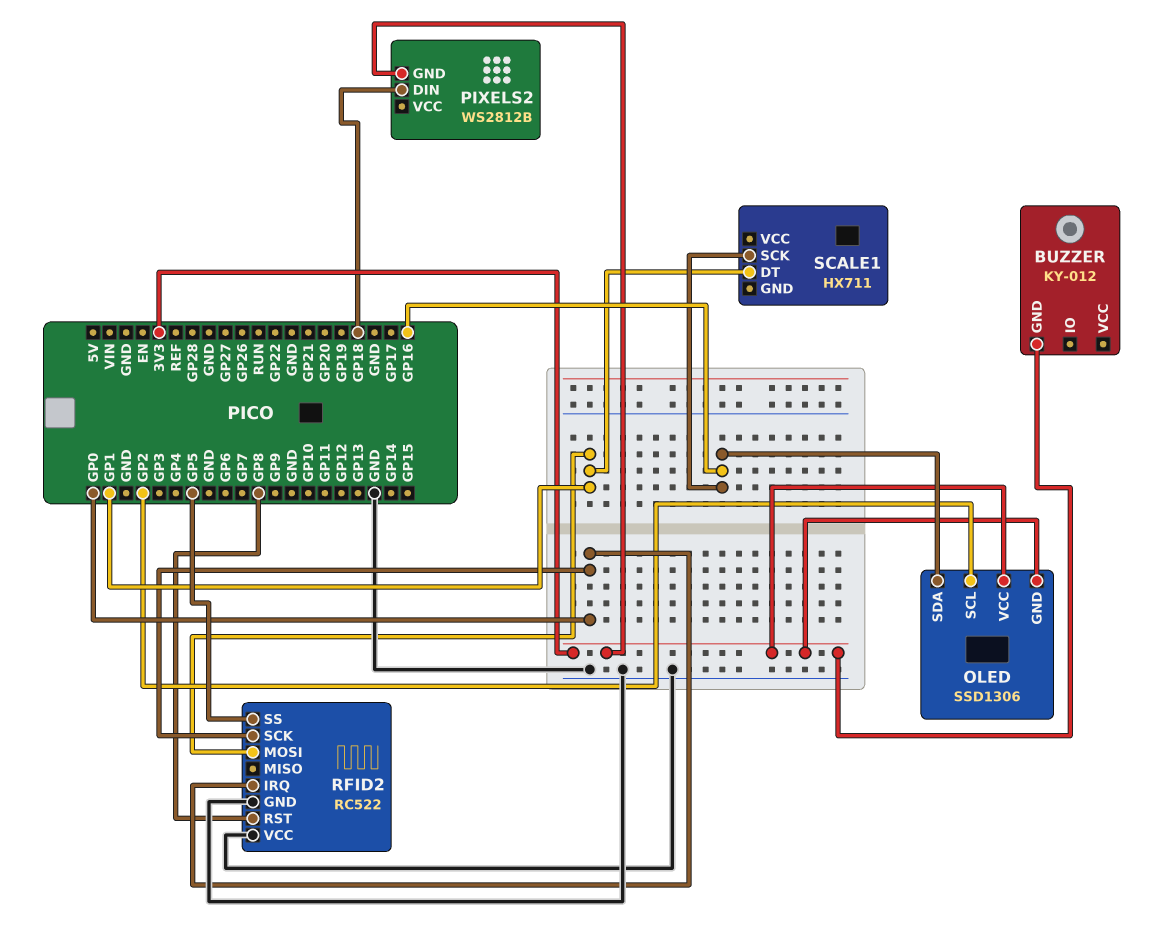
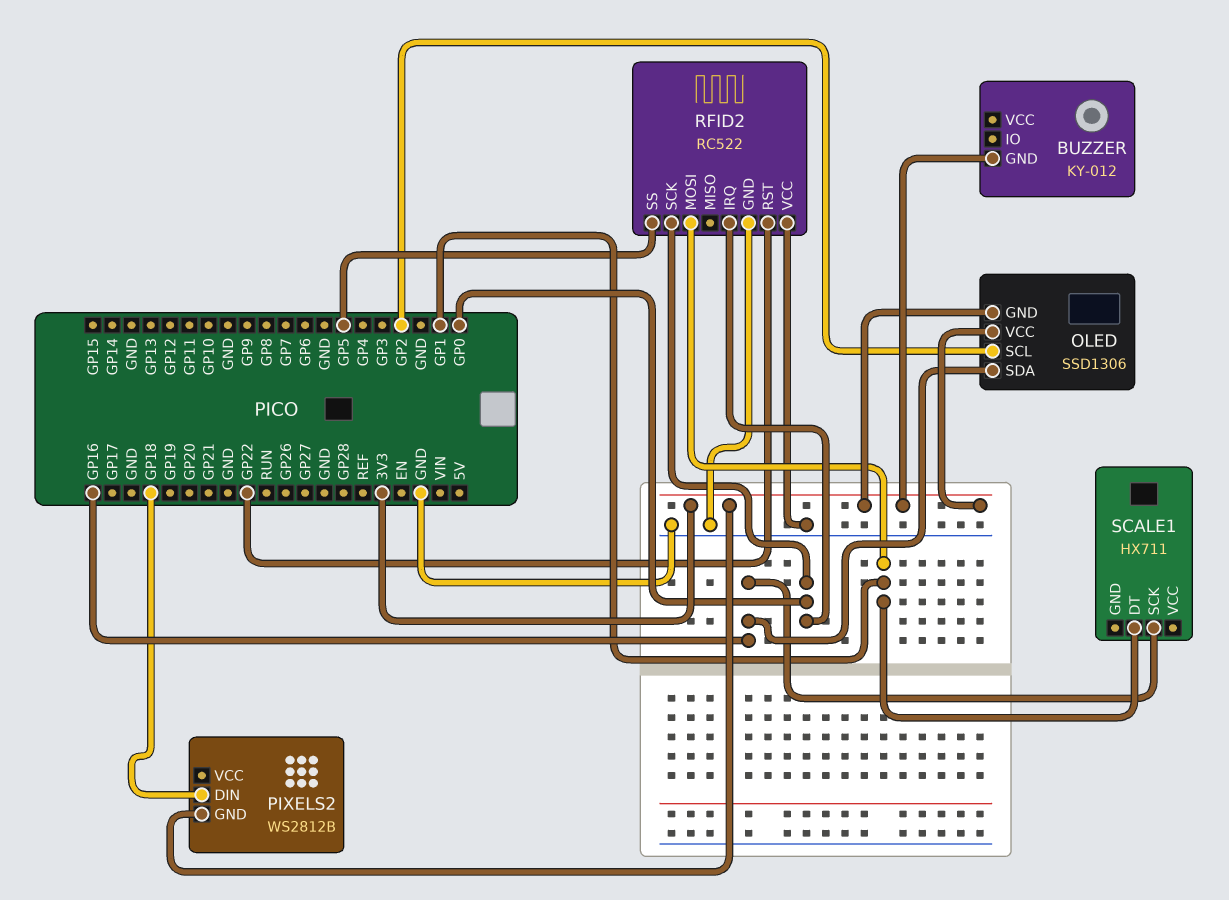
RFID2 pin RST: GP8 -> GP22

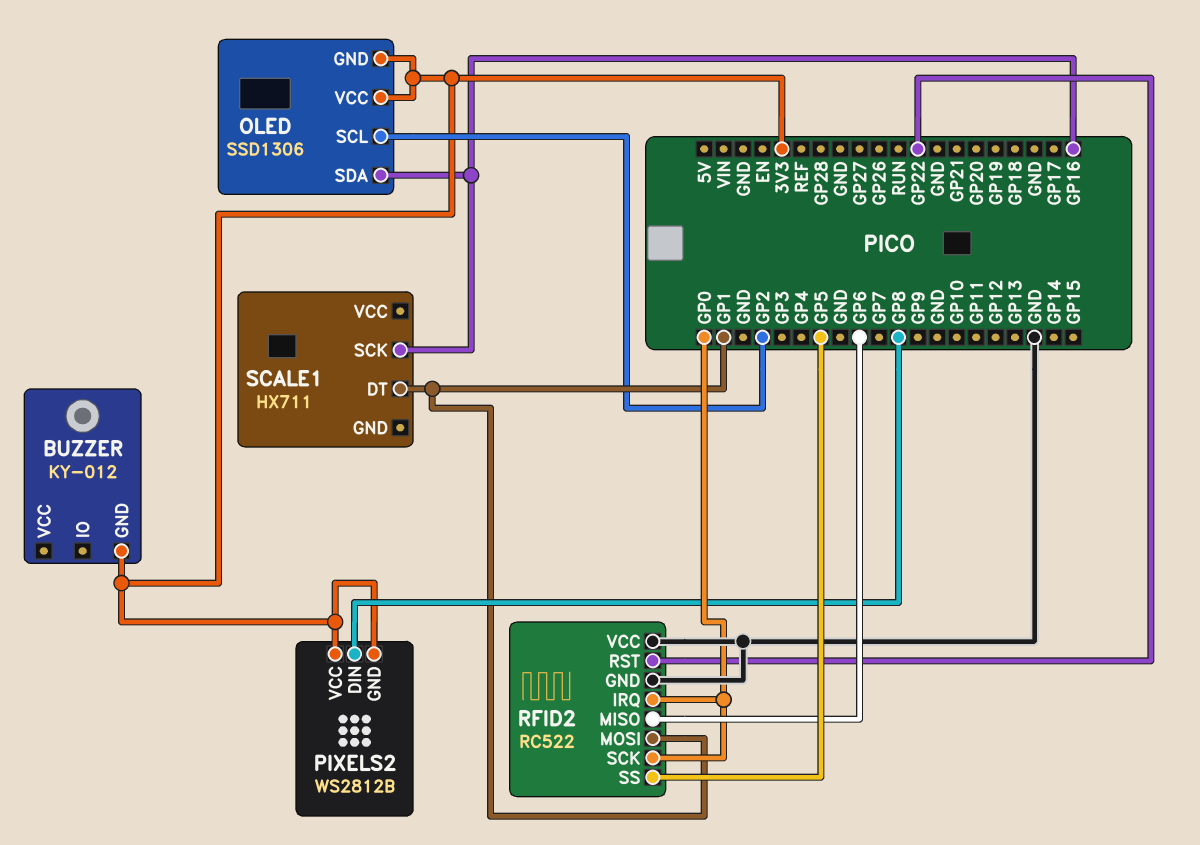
PIXELS2 pin DIN: GP18 -> GP8
PIXELS2 pin VCC: none -> 3V3
RFID2 pin MISO: none -> GP6

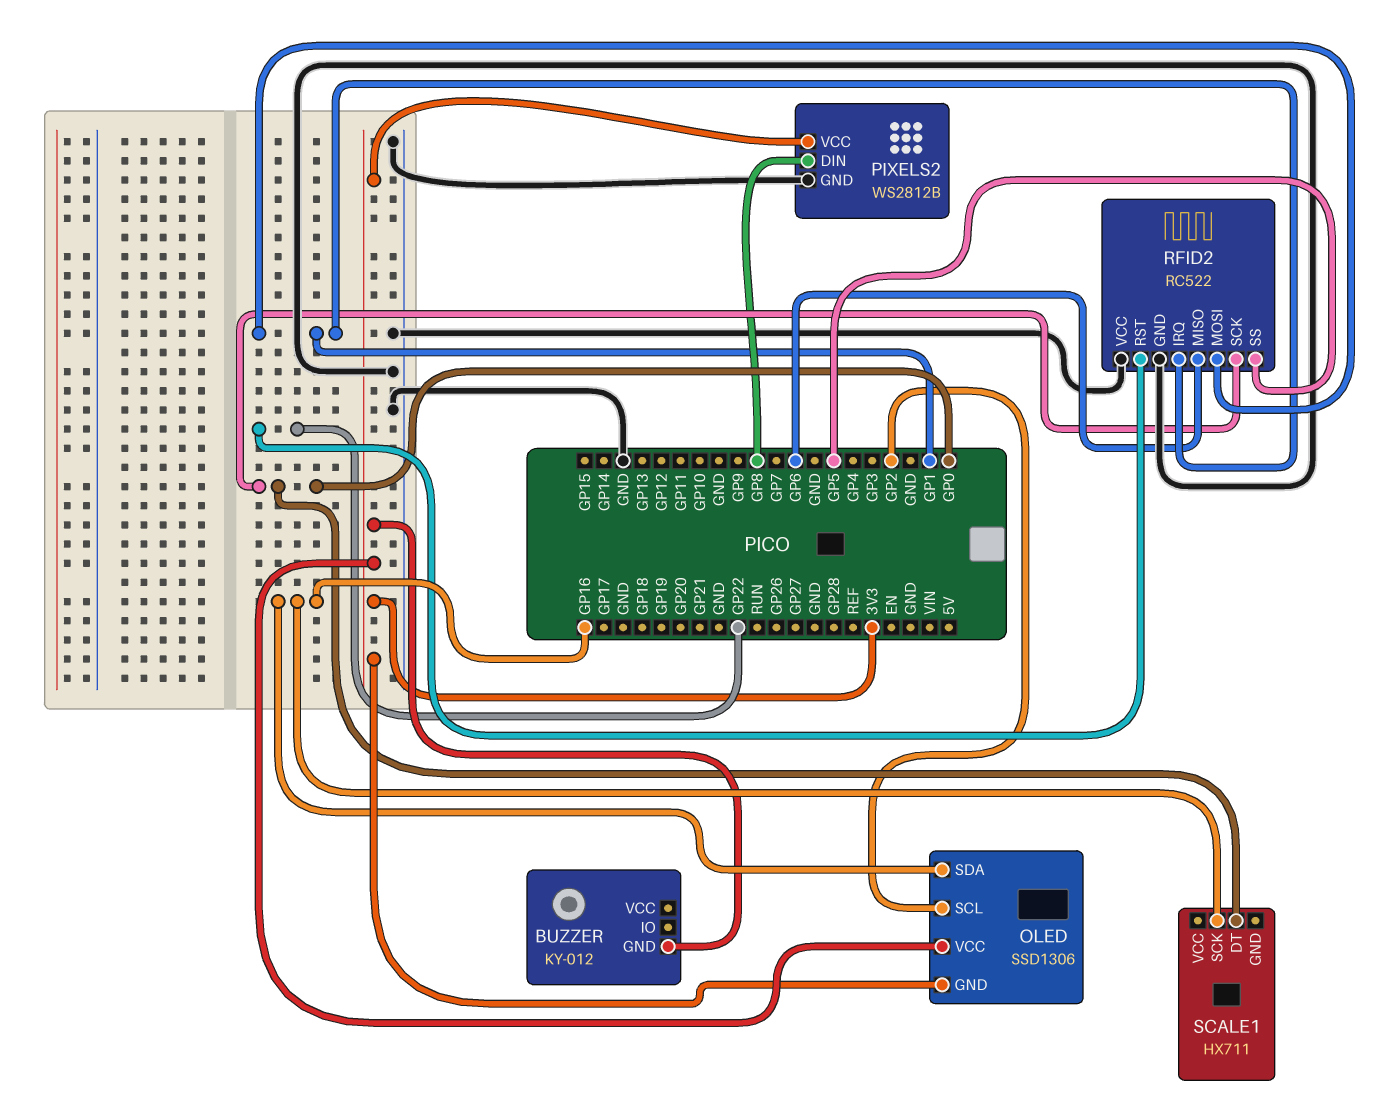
PIXELS2 pin GND: 3V3 -> GND
RFID2 pin IRQ: GP0 -> GP1
SCALE1 pin DT: GP1 -> GP0

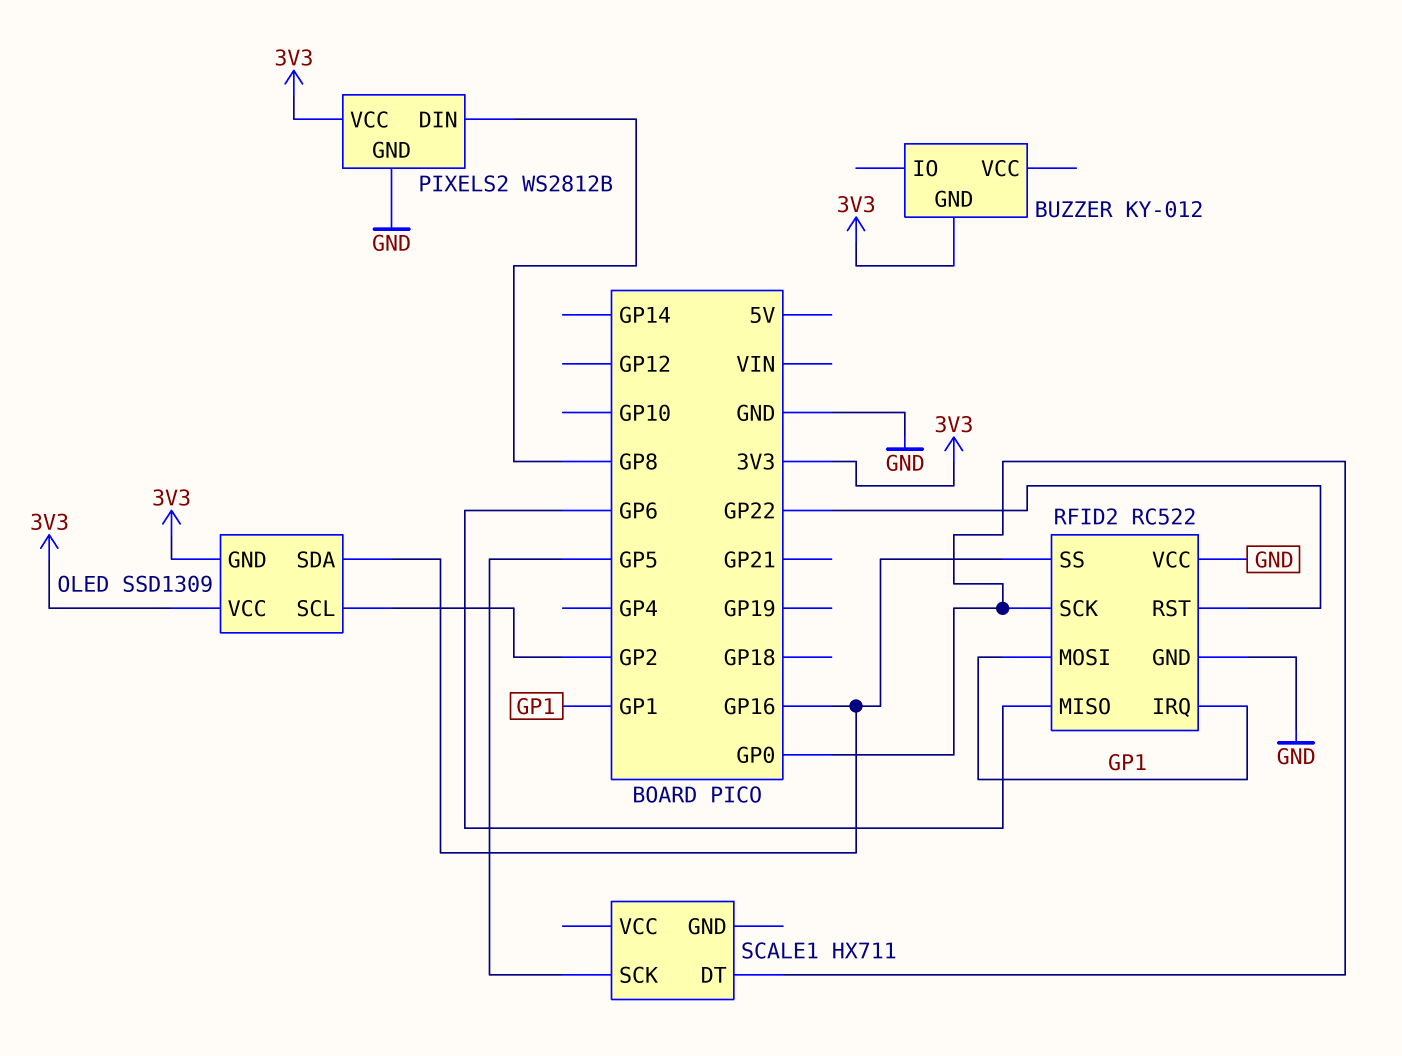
OLED: SSD1306 -> SSD1309
RFID2 pin SS: GP5 -> GP16
SCALE1 pin SCK: GP16 -> GP5

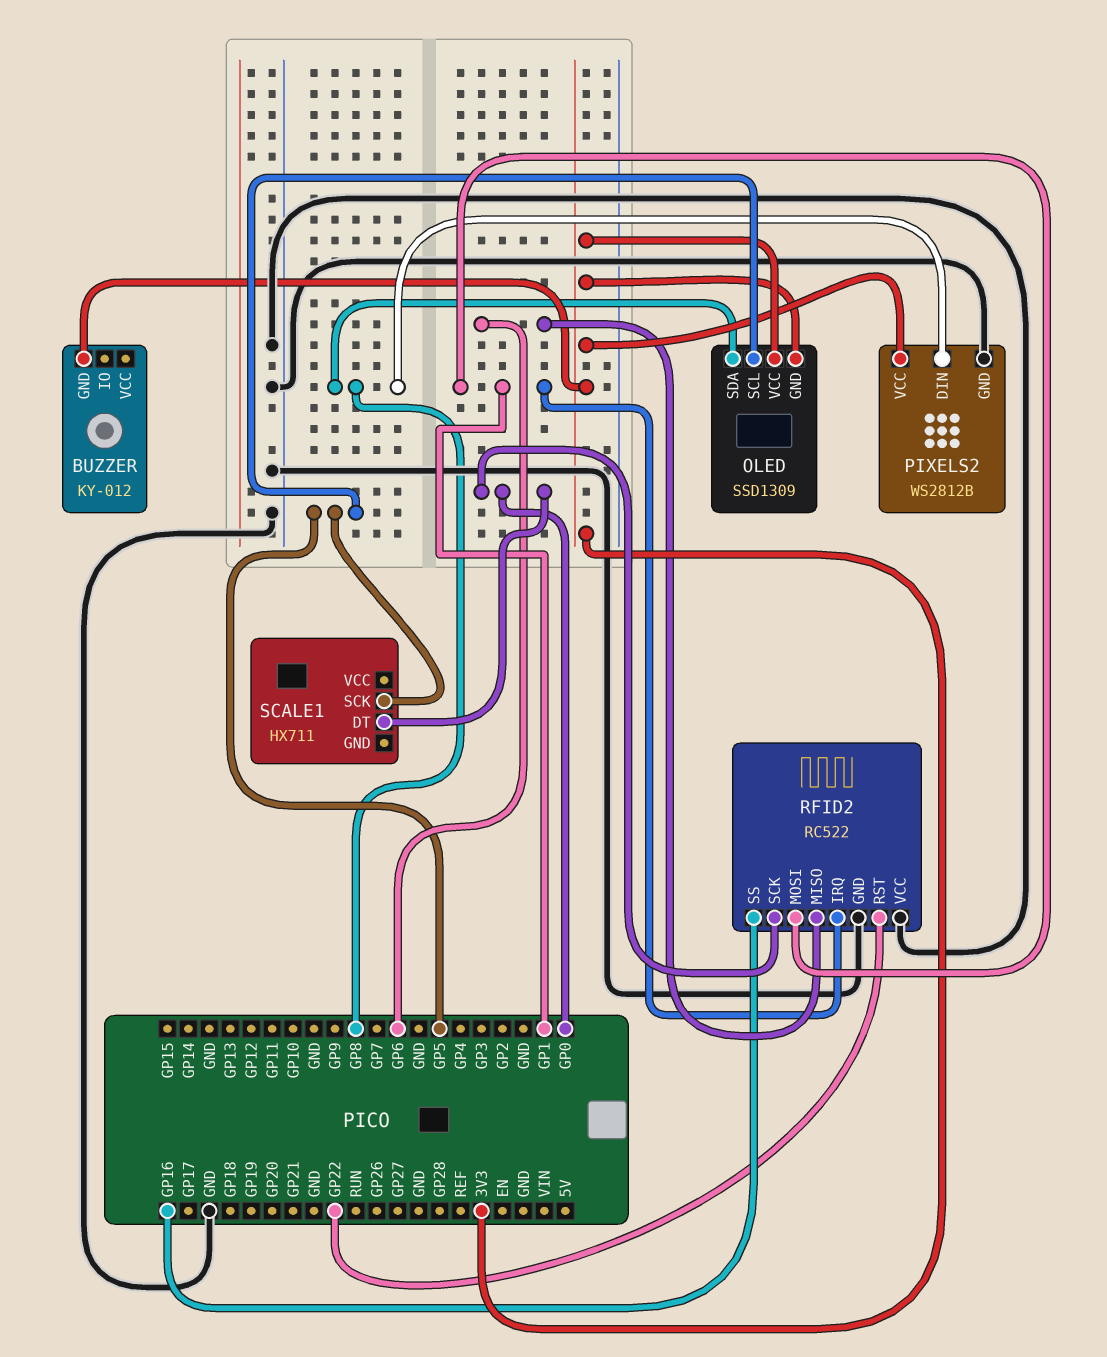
OLED pin SCL: GP2 -> GP5
OLED pin SDA: GP16 -> GP8

